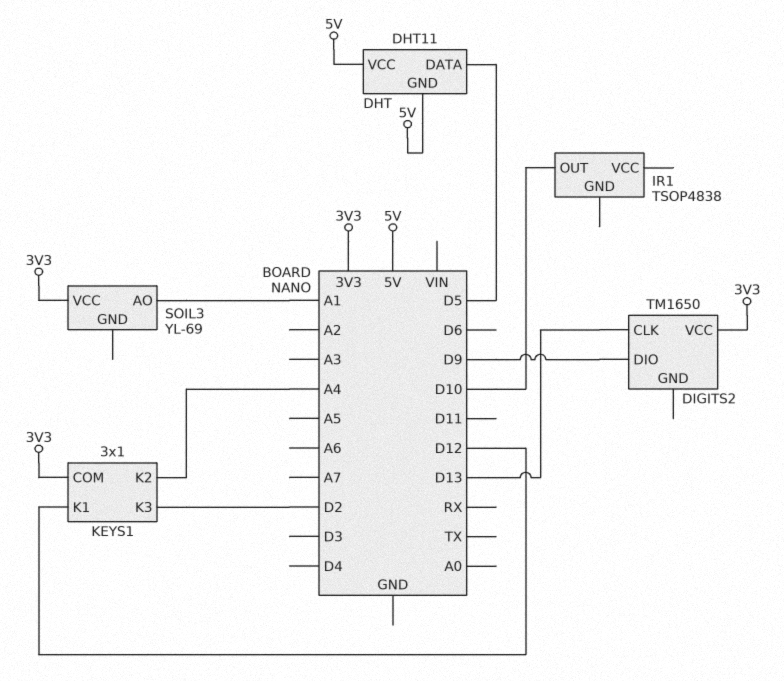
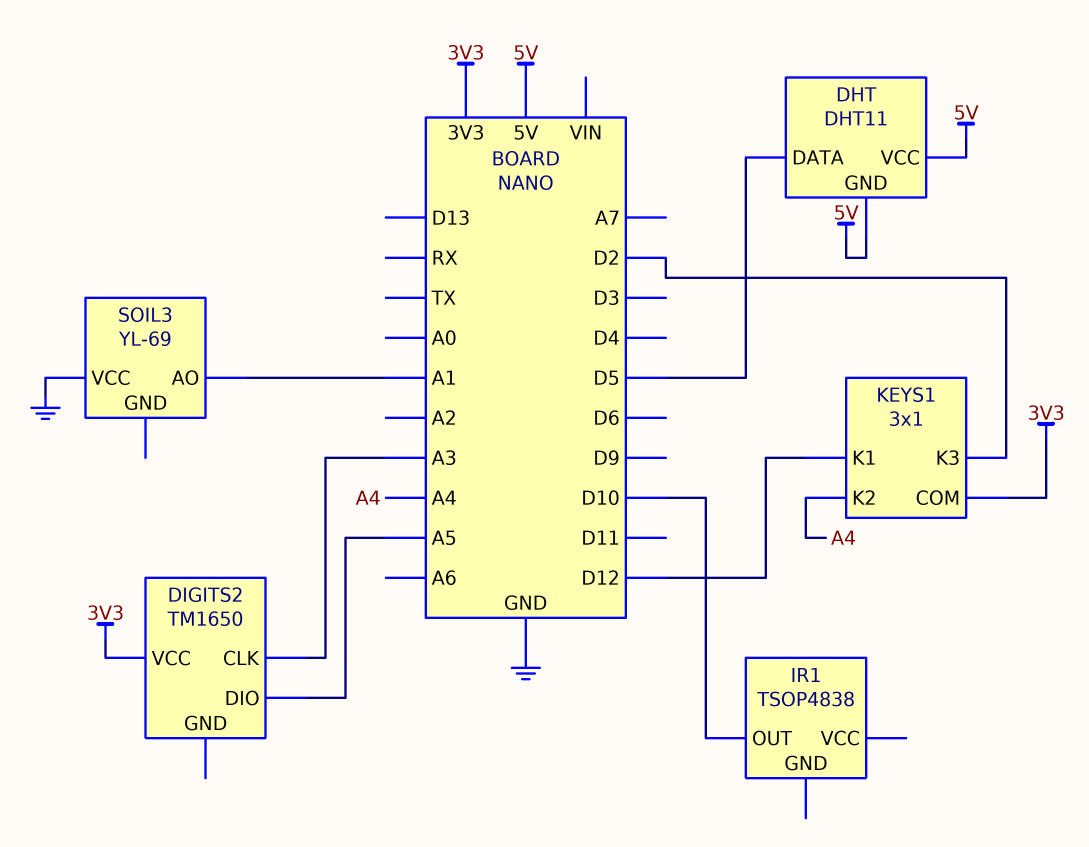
DIGITS2 pin CLK: D13 -> A3
DIGITS2 pin DIO: D9 -> A5
SOIL3 pin VCC: 3V3 -> GND

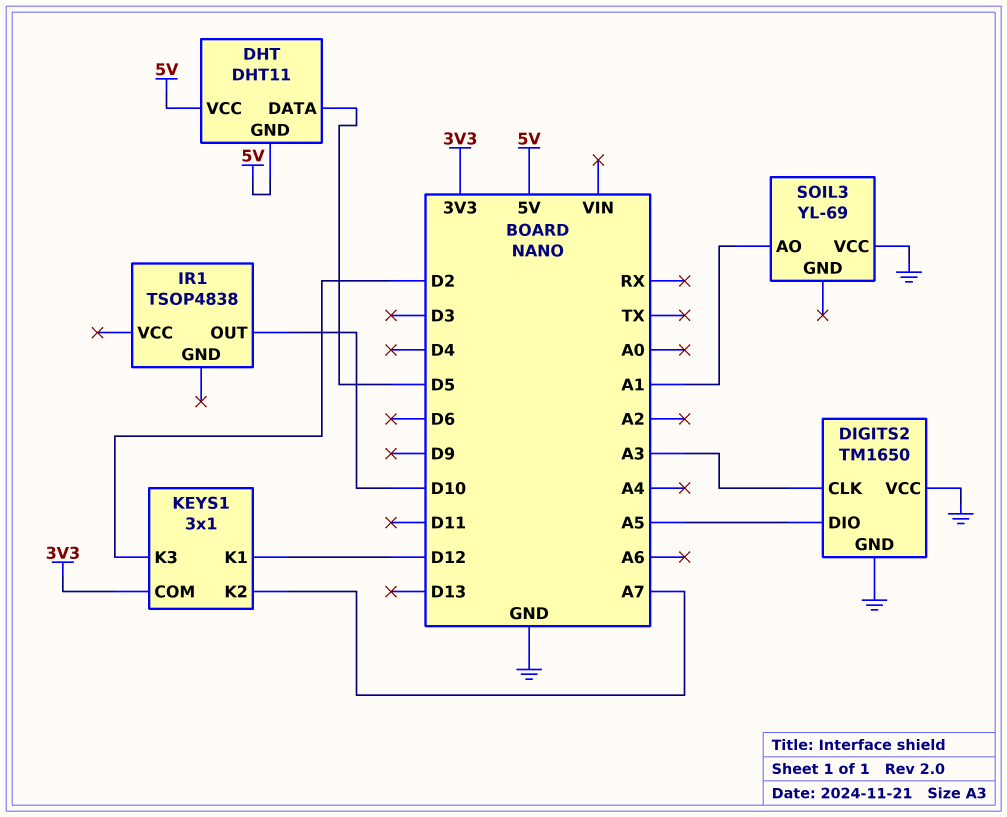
DIGITS2 pin GND: none -> GND
DIGITS2 pin VCC: 3V3 -> GND
KEYS1 pin K2: A4 -> A7

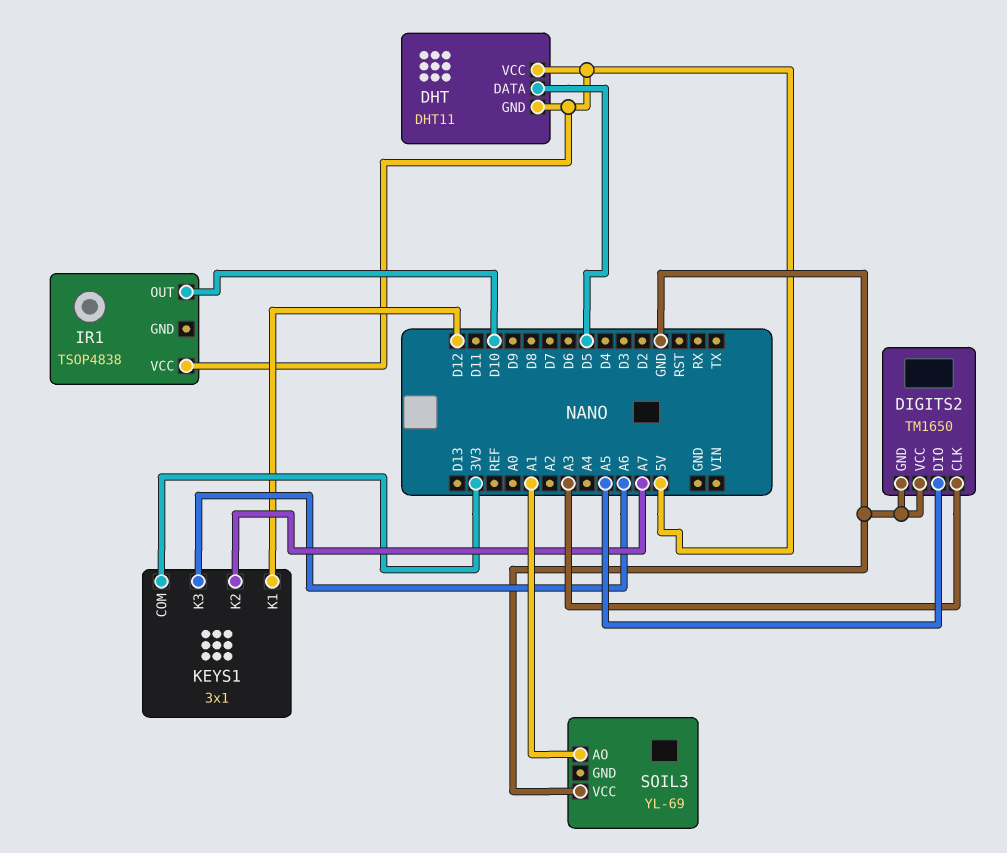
IR1 pin VCC: none -> 5V
KEYS1 pin K3: D2 -> A6

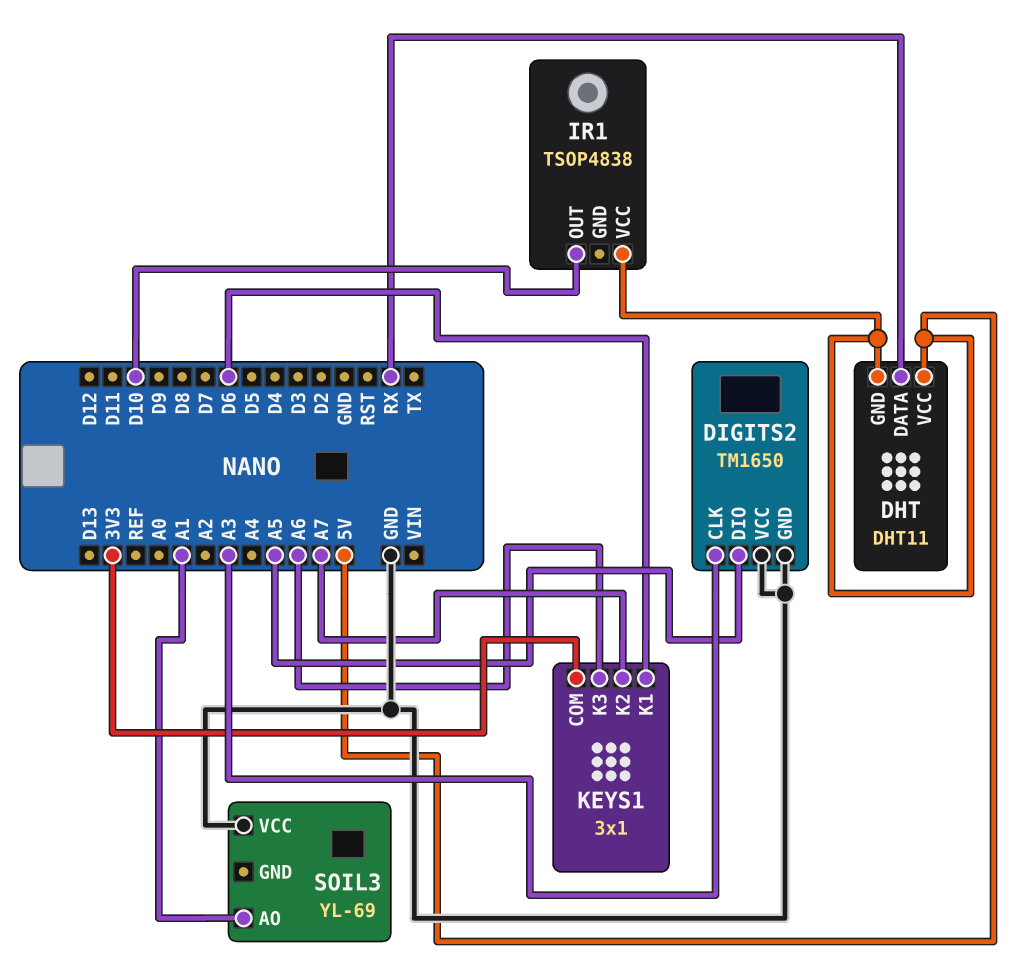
DHT pin DATA: D5 -> RX
KEYS1 pin K1: D12 -> D6

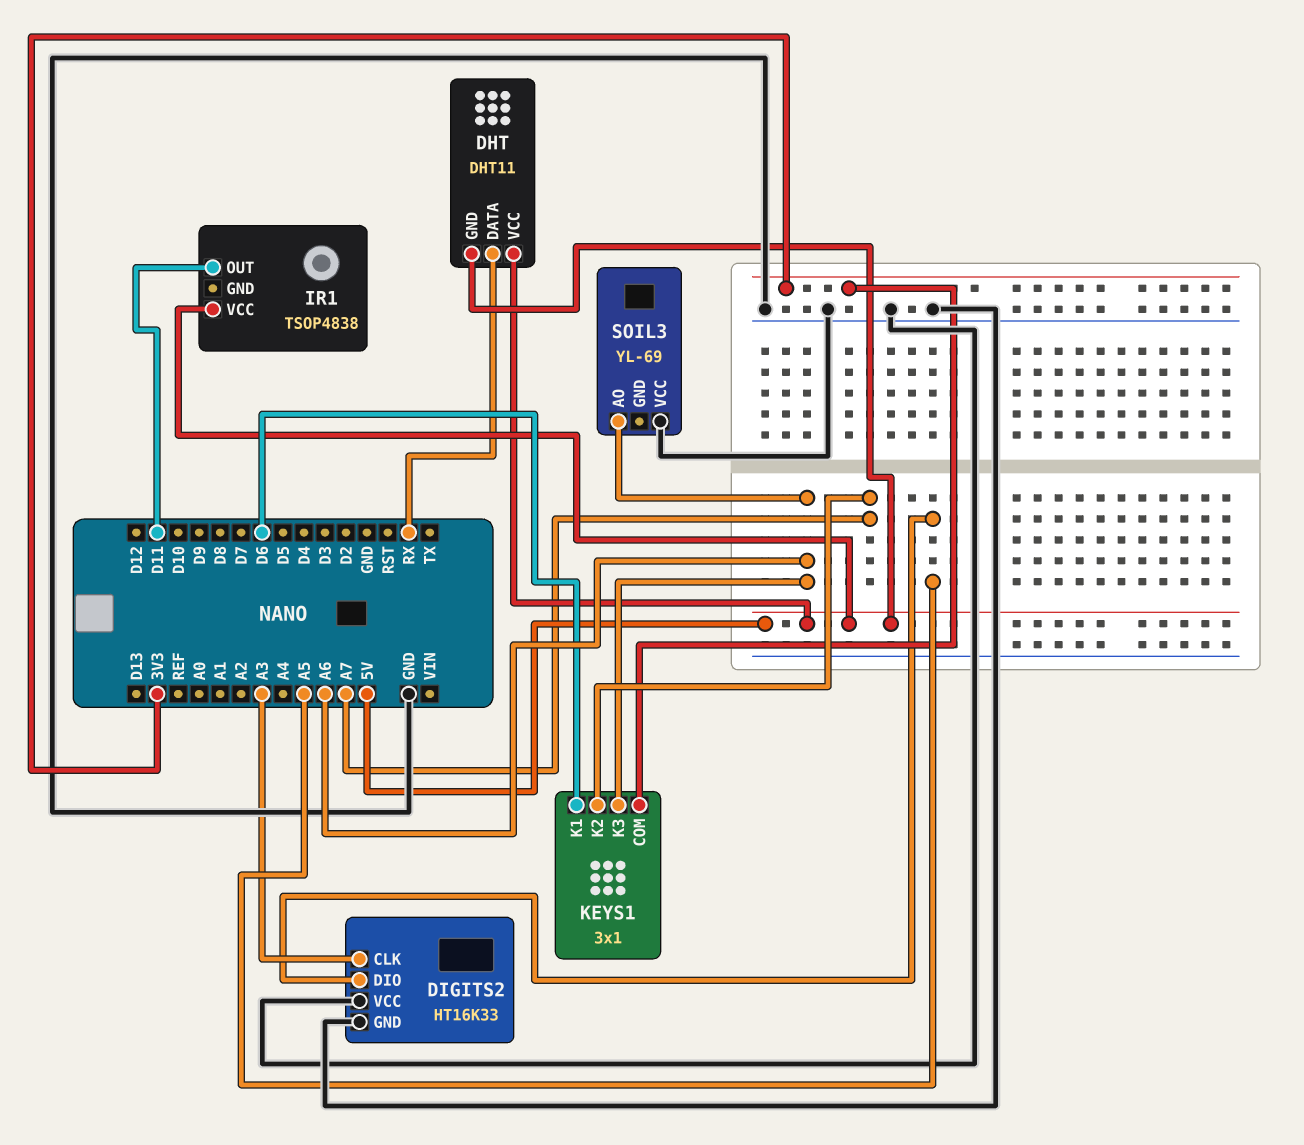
DIGITS2: TM1650 -> HT16K33
IR1 pin OUT: D10 -> D11
SOIL3 pin AO: A1 -> A6

